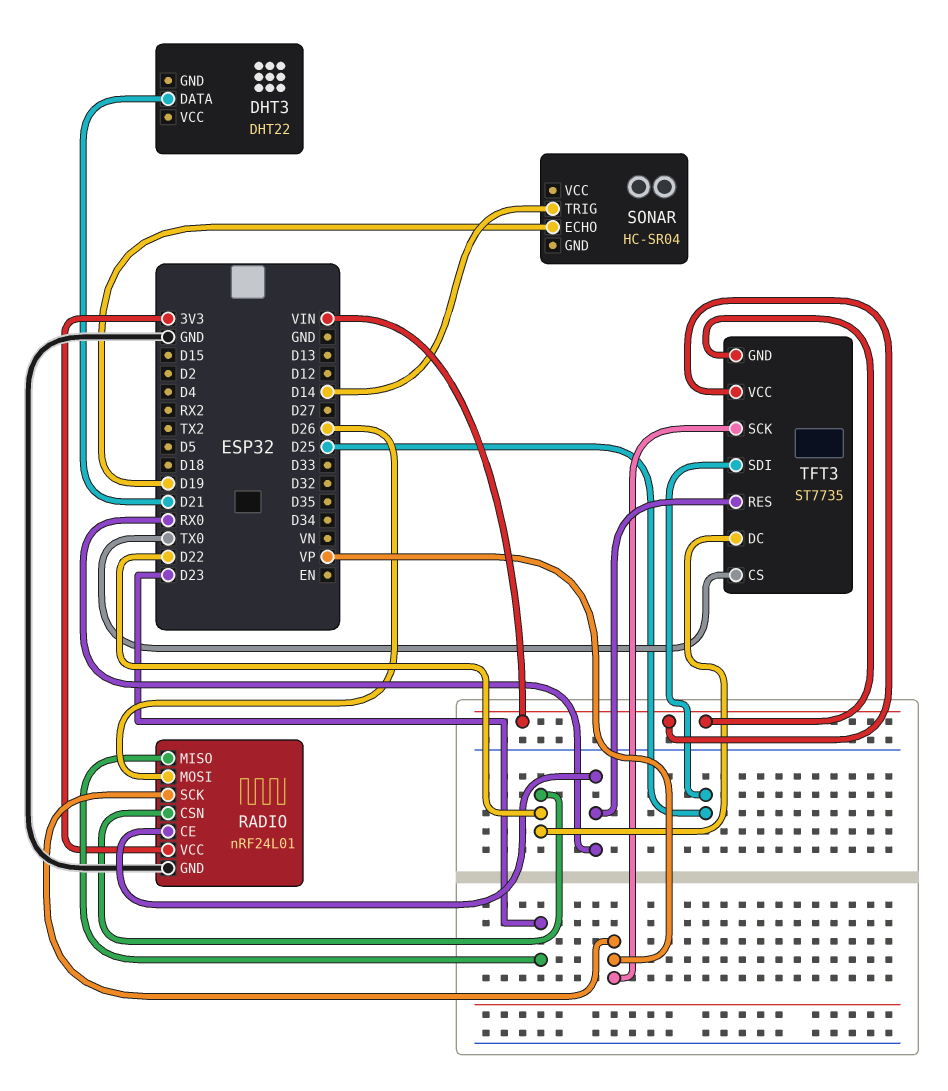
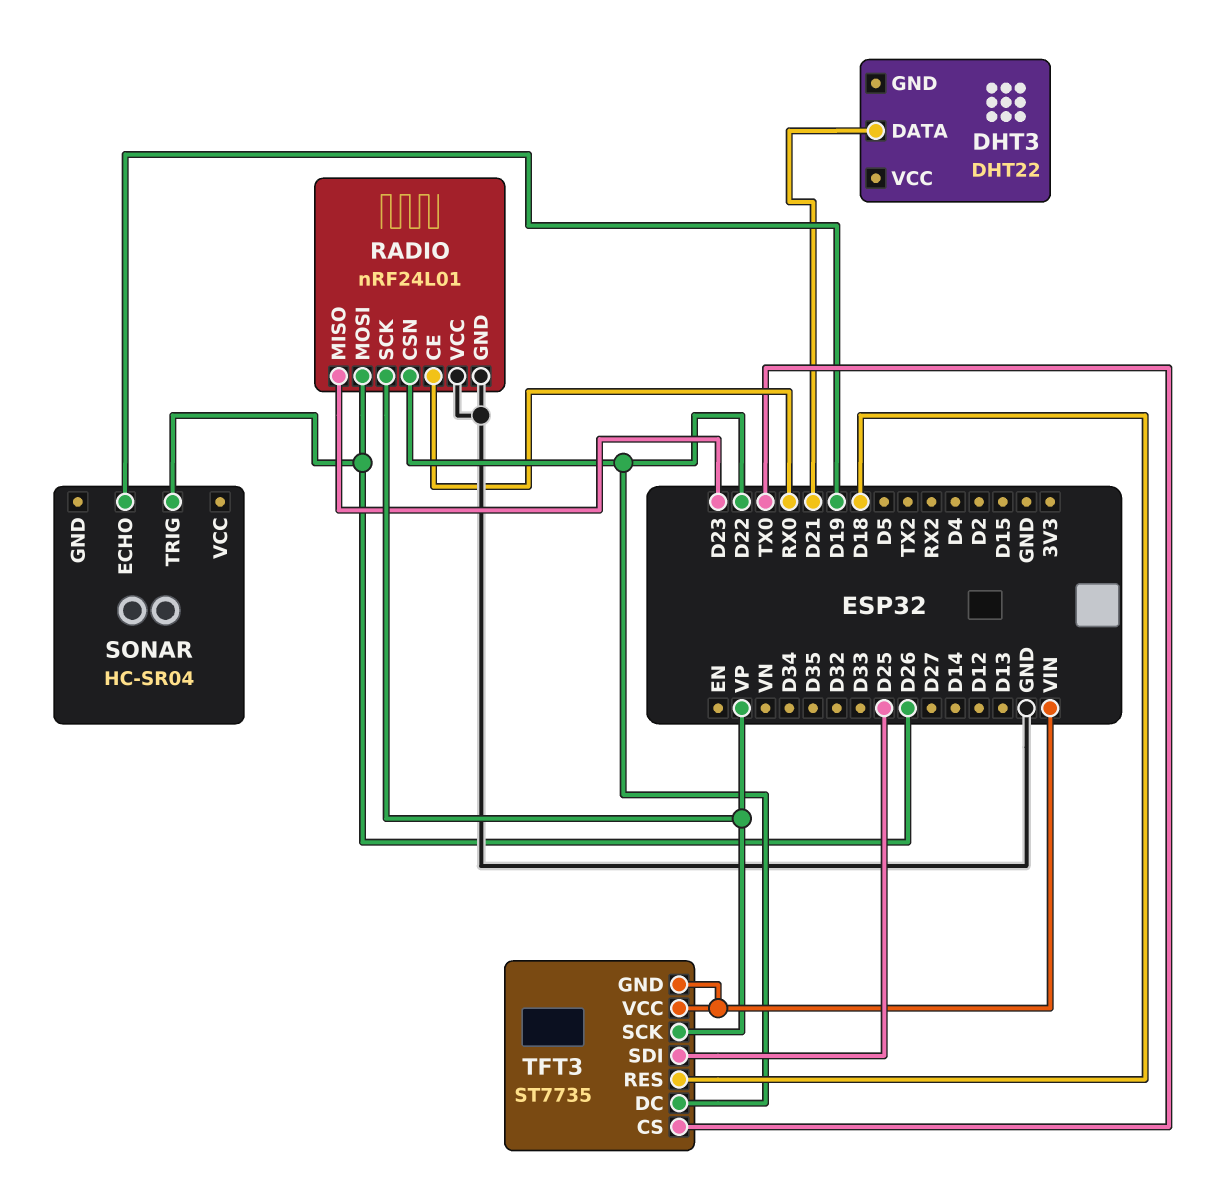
RADIO pin VCC: 3V3 -> GND
SONAR pin TRIG: D14 -> D26
TFT3 pin RES: RX0 -> D18

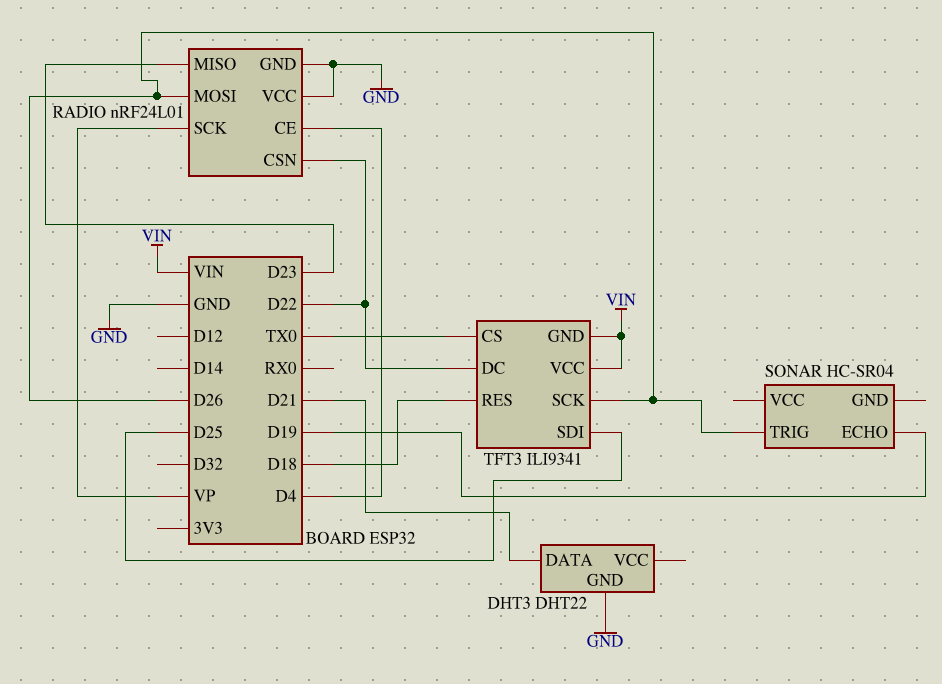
DHT3 pin GND: none -> GND
RADIO pin CE: RX0 -> D4
TFT3: ST7735 -> ILI9341
TFT3 pin SCK: VP -> D26

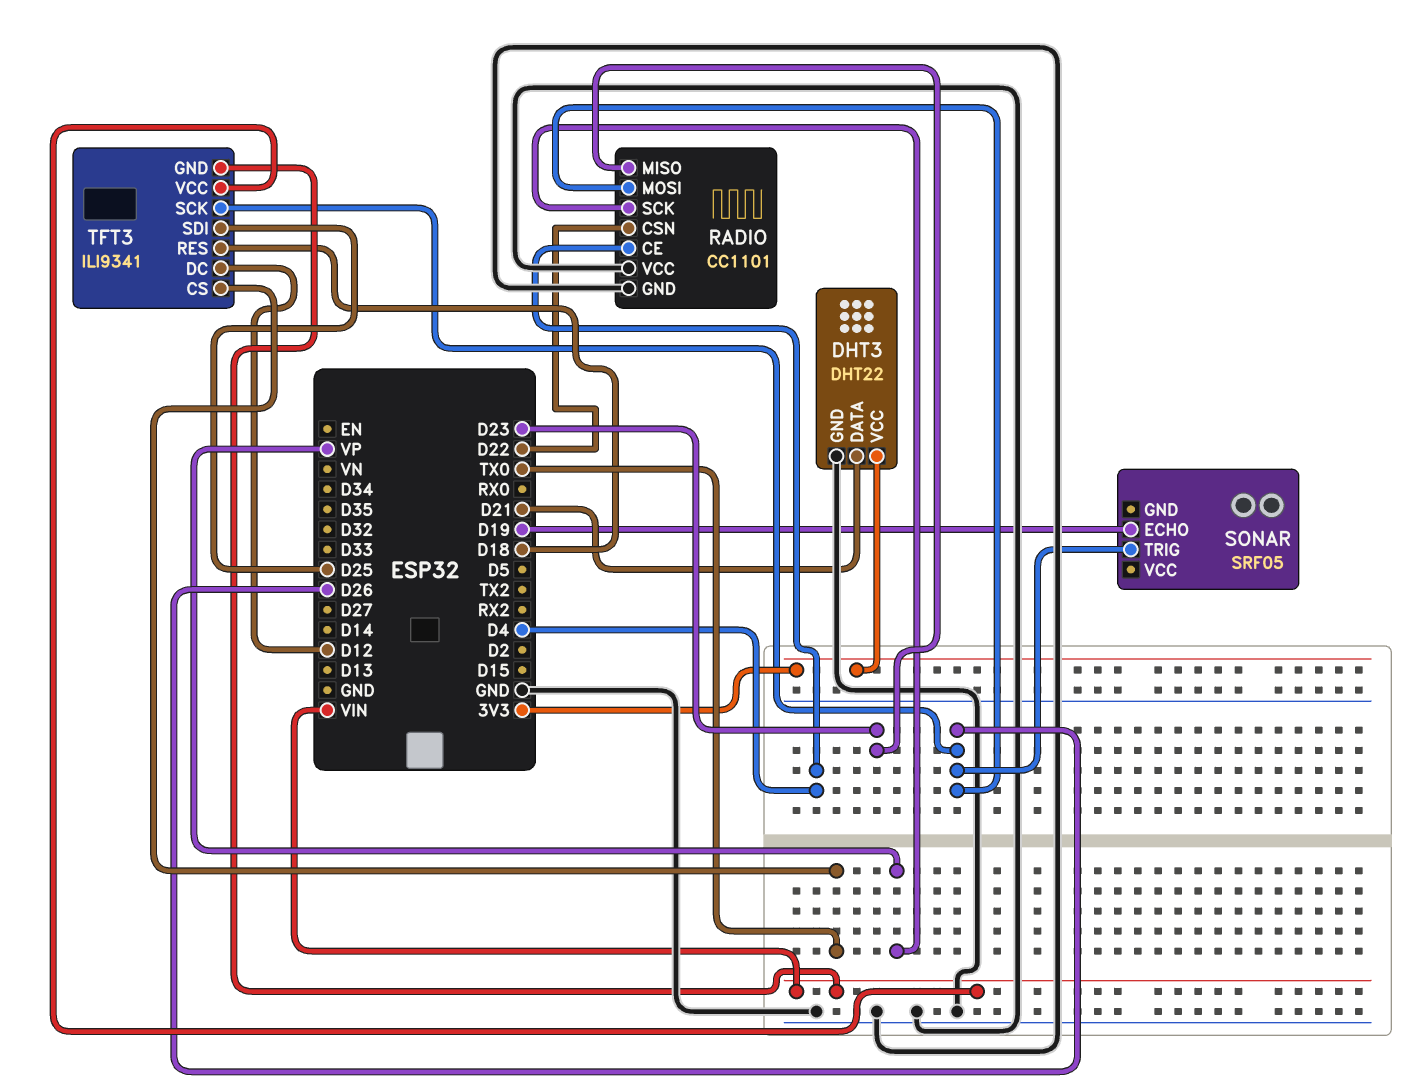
DHT3 pin VCC: none -> 3V3
RADIO: nRF24L01 -> CC1101
SONAR: HC-SR04 -> SRF05
TFT3 pin DC: D22 -> D12

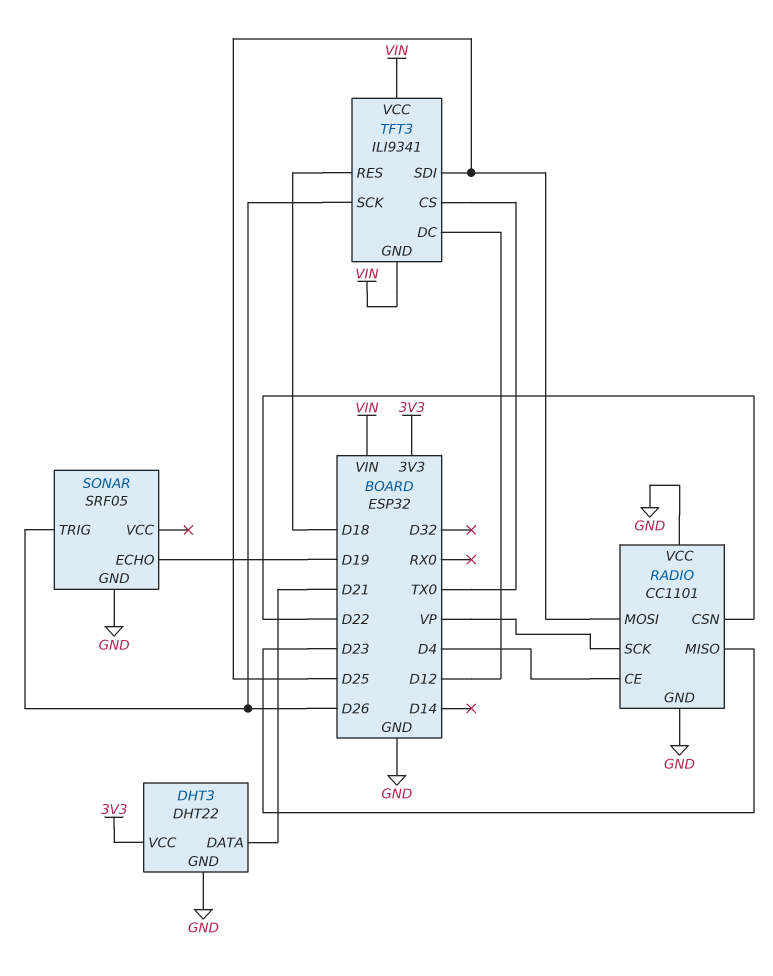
RADIO pin MOSI: D26 -> D25
SONAR pin GND: none -> GND

